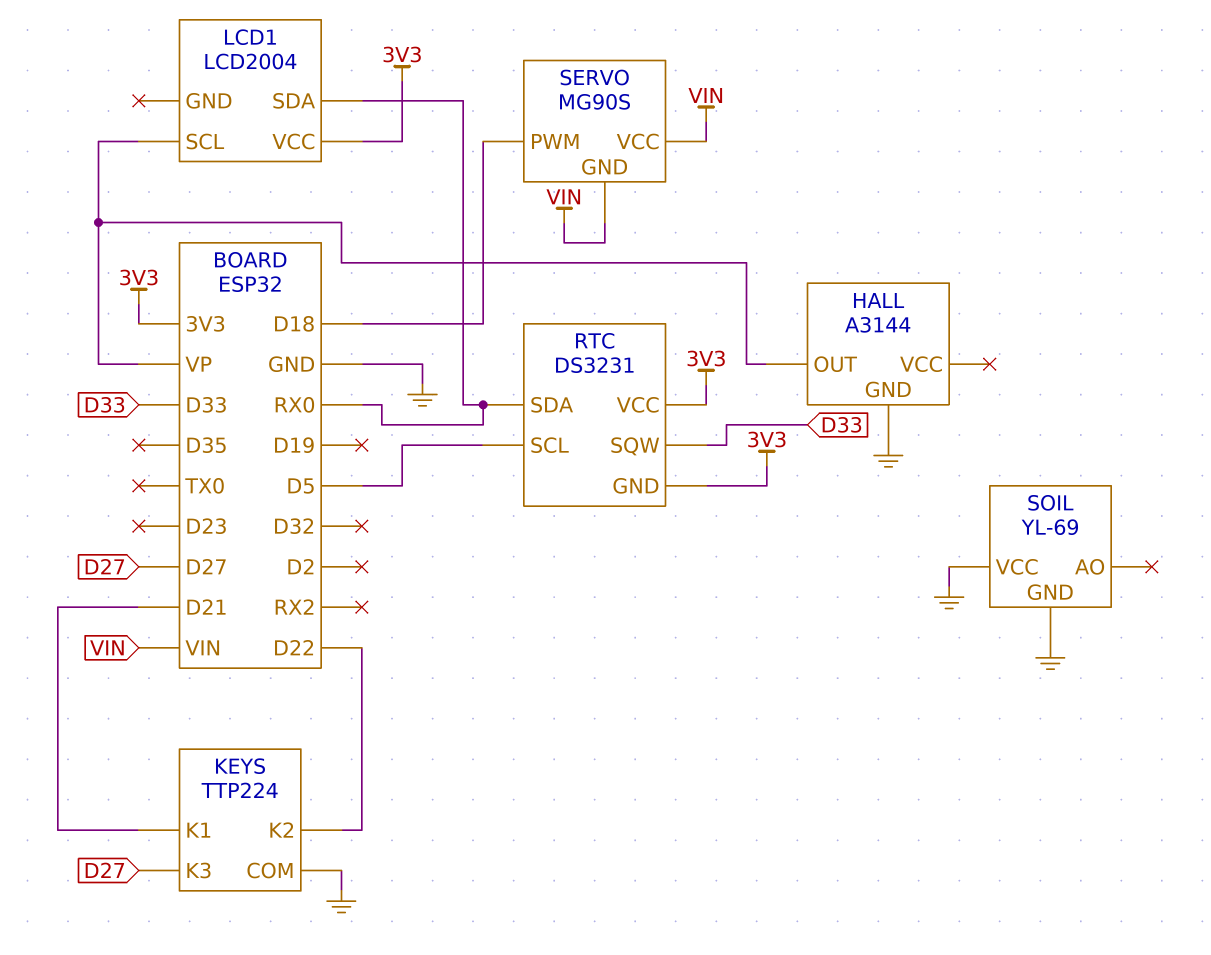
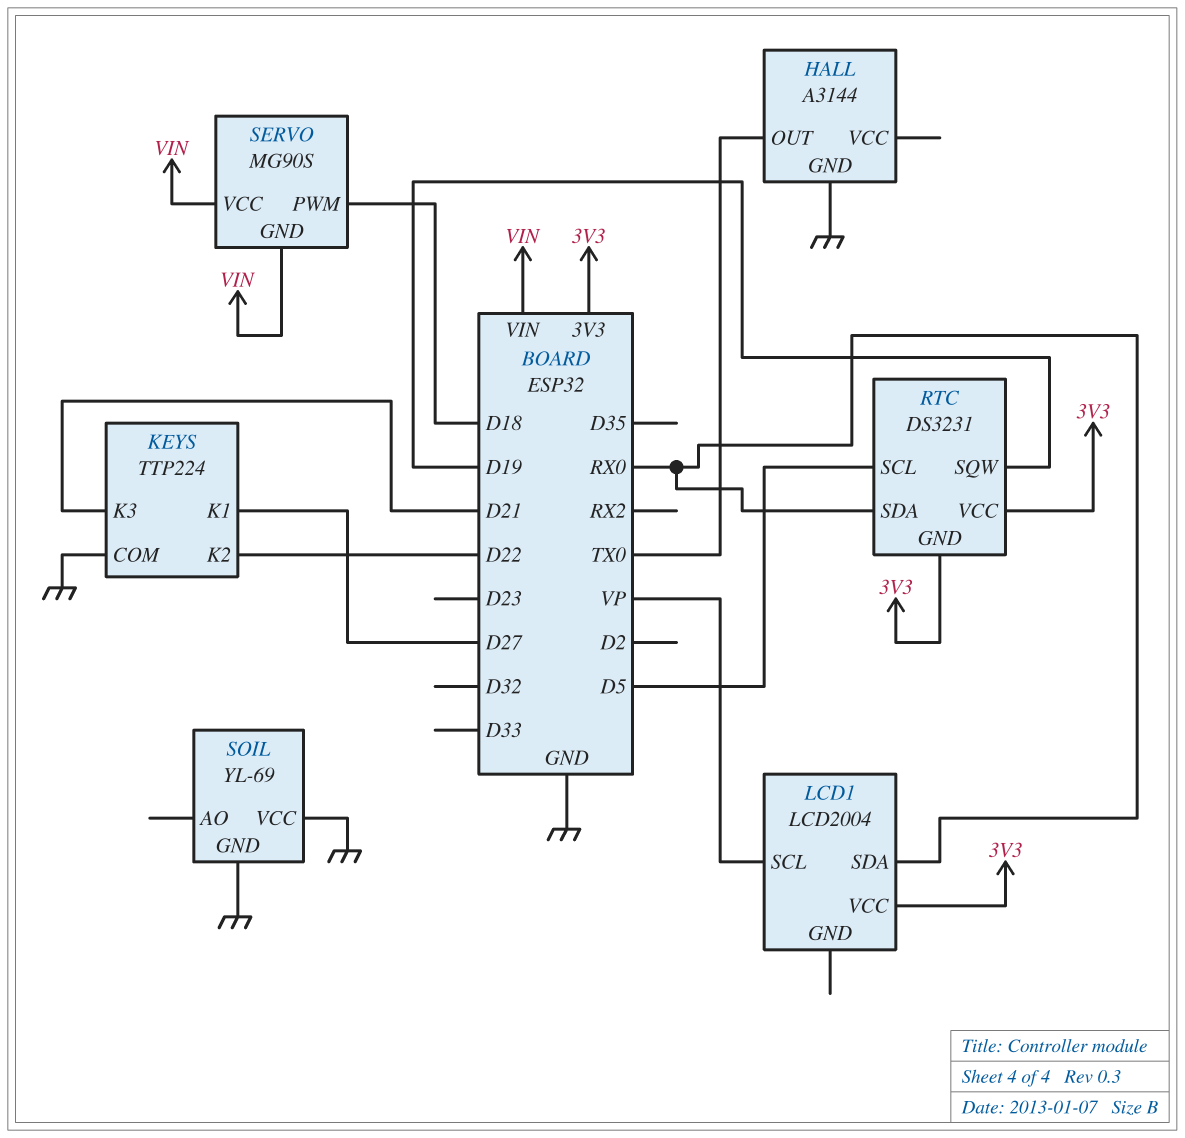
HALL pin OUT: VP -> TX0
KEYS pin K1: D21 -> D27
KEYS pin K3: D27 -> D21
RTC pin SQW: D33 -> D19

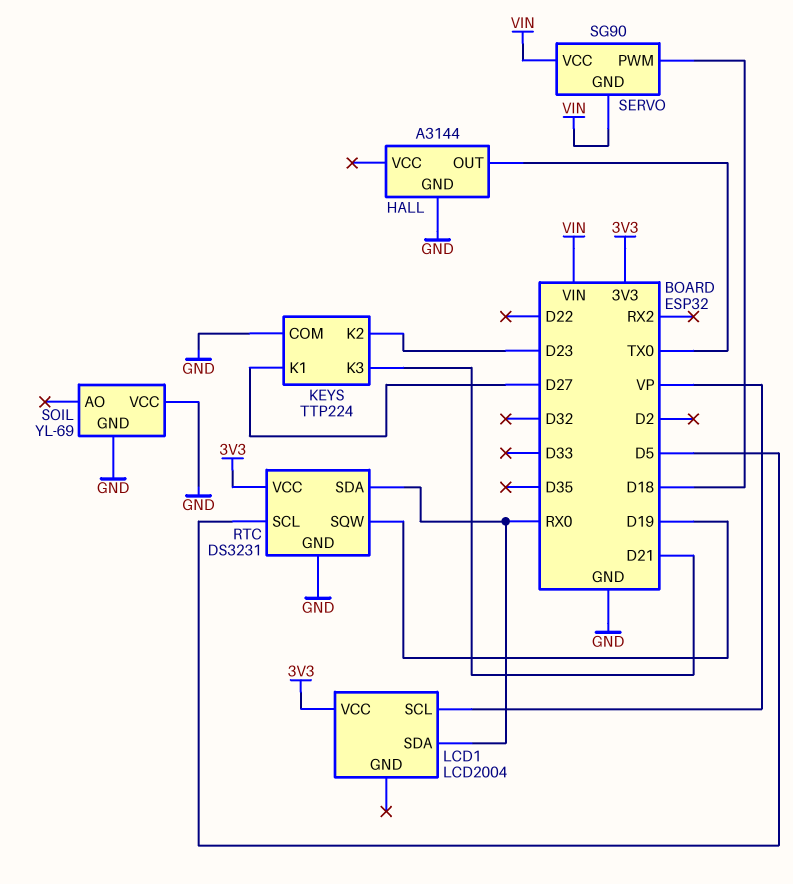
KEYS pin K2: D22 -> D23
RTC pin GND: 3V3 -> GND
SERVO: MG90S -> SG90

